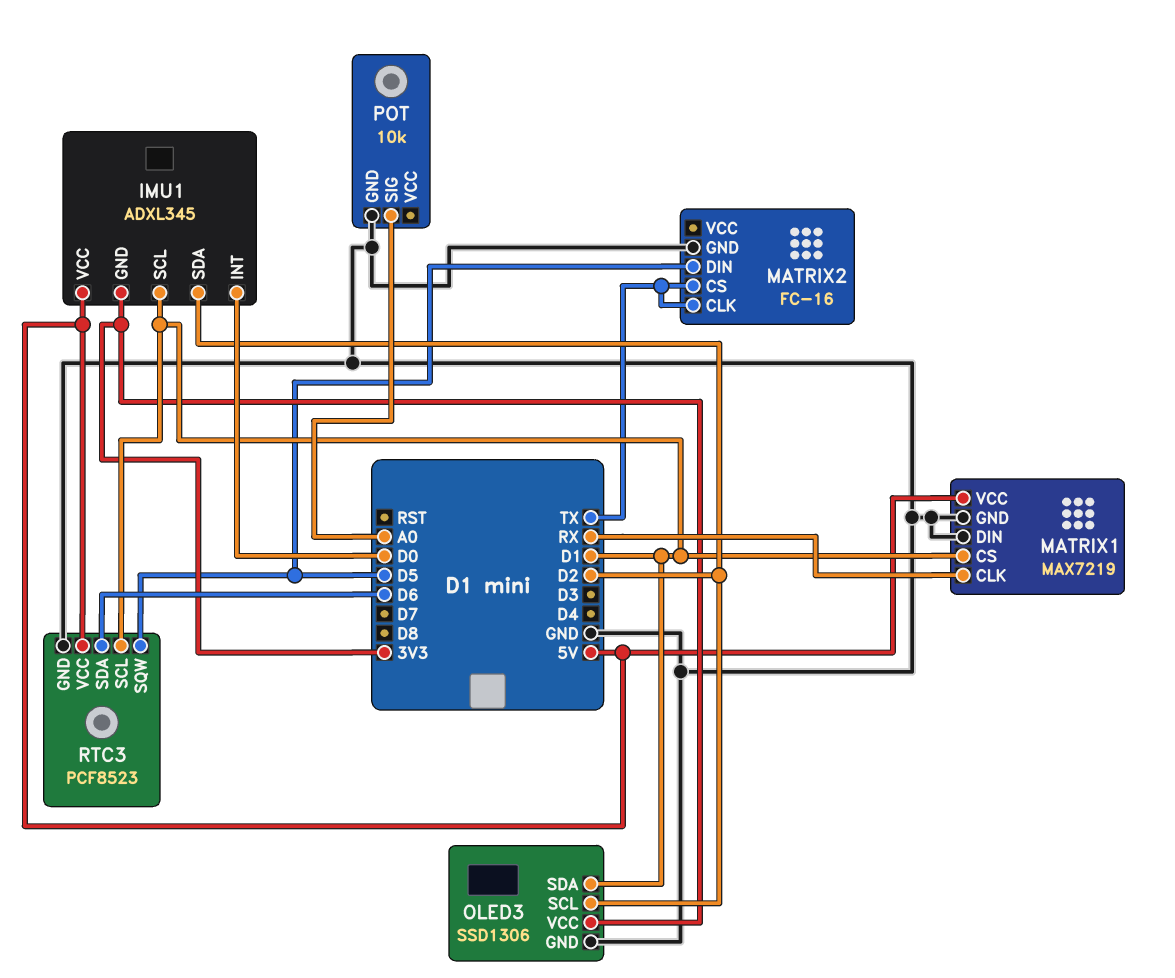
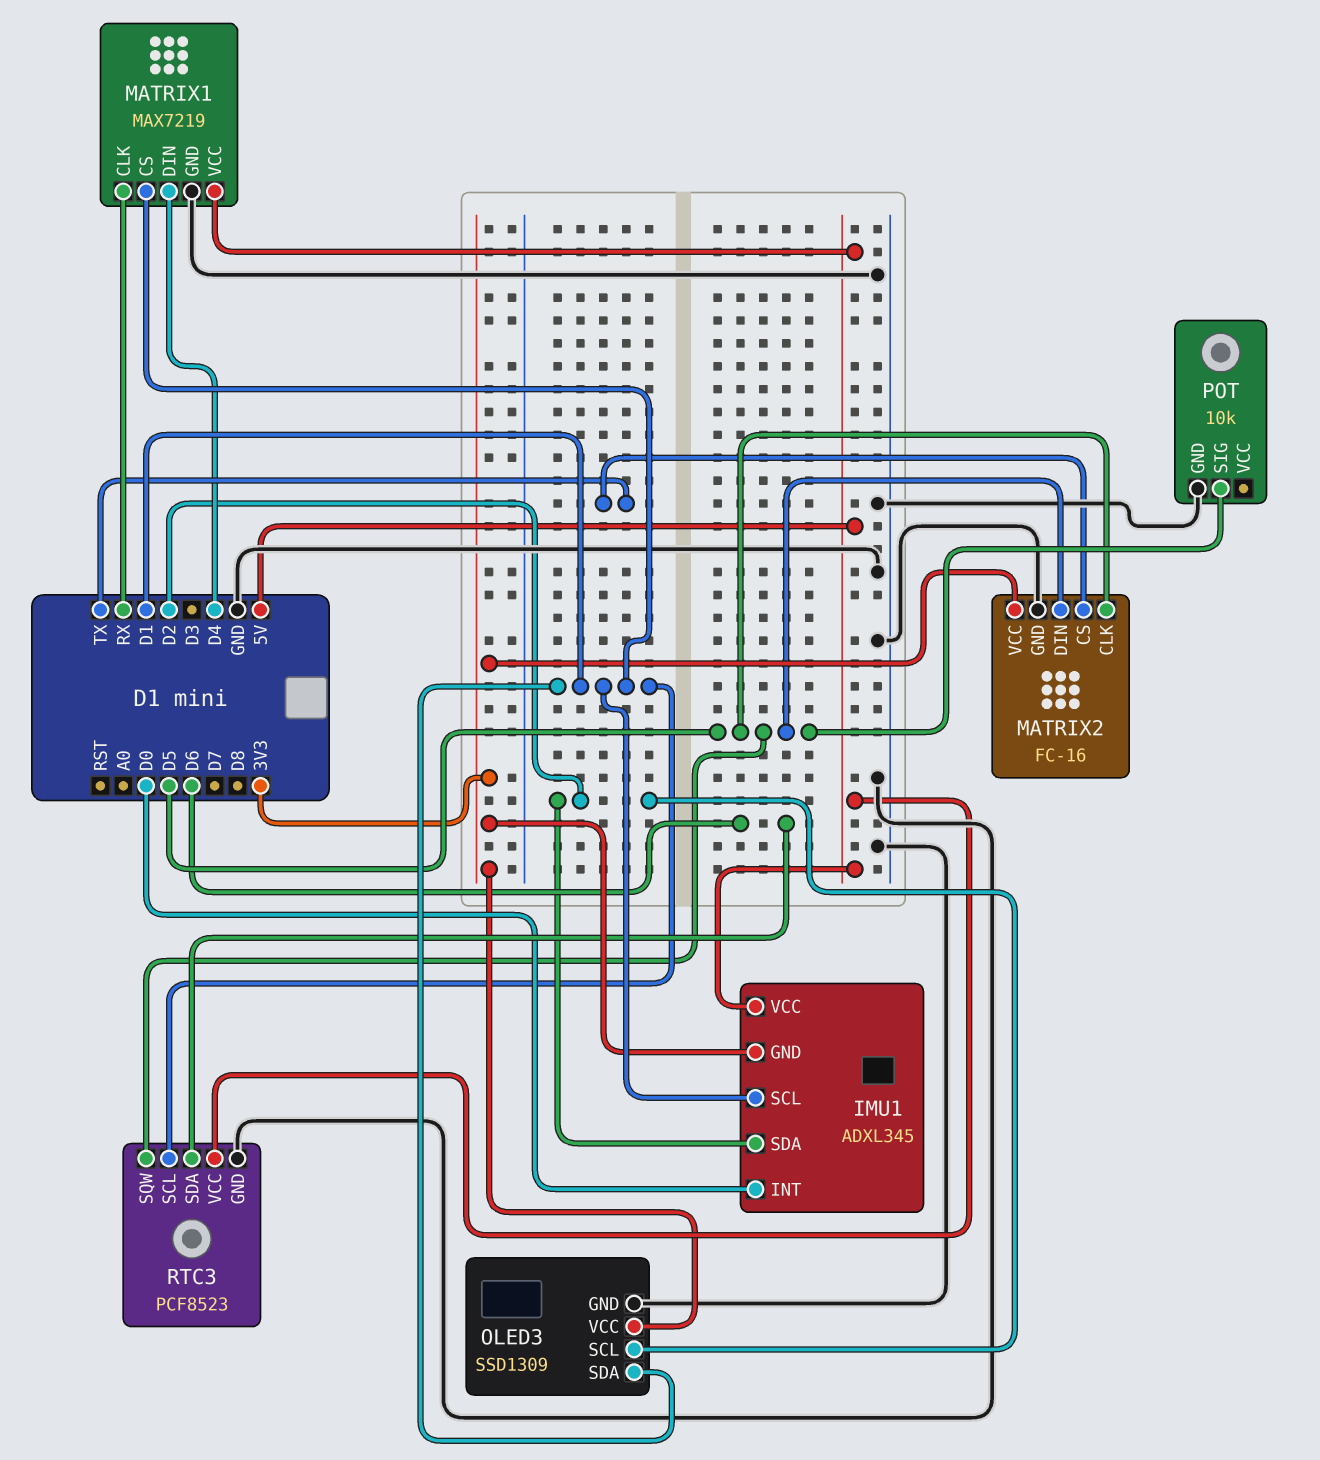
MATRIX1 pin DIN: GND -> D4
MATRIX2 pin CLK: TX -> D5
MATRIX2 pin VCC: none -> 3V3
OLED3: SSD1306 -> SSD1309
POT pin SIG: A0 -> D5

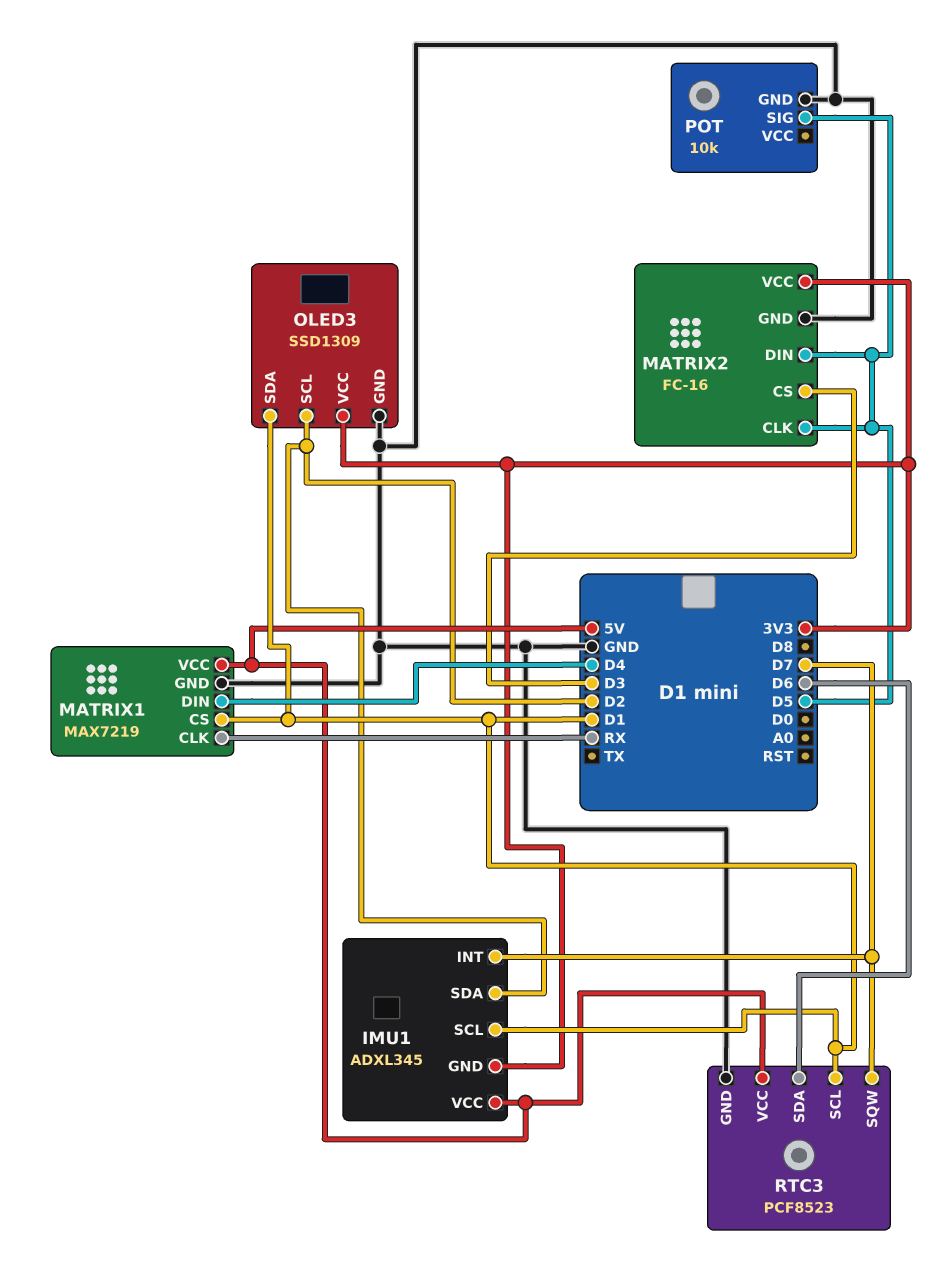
IMU1 pin INT: D0 -> D7
MATRIX2 pin CS: TX -> D3
RTC3 pin SQW: D5 -> D7

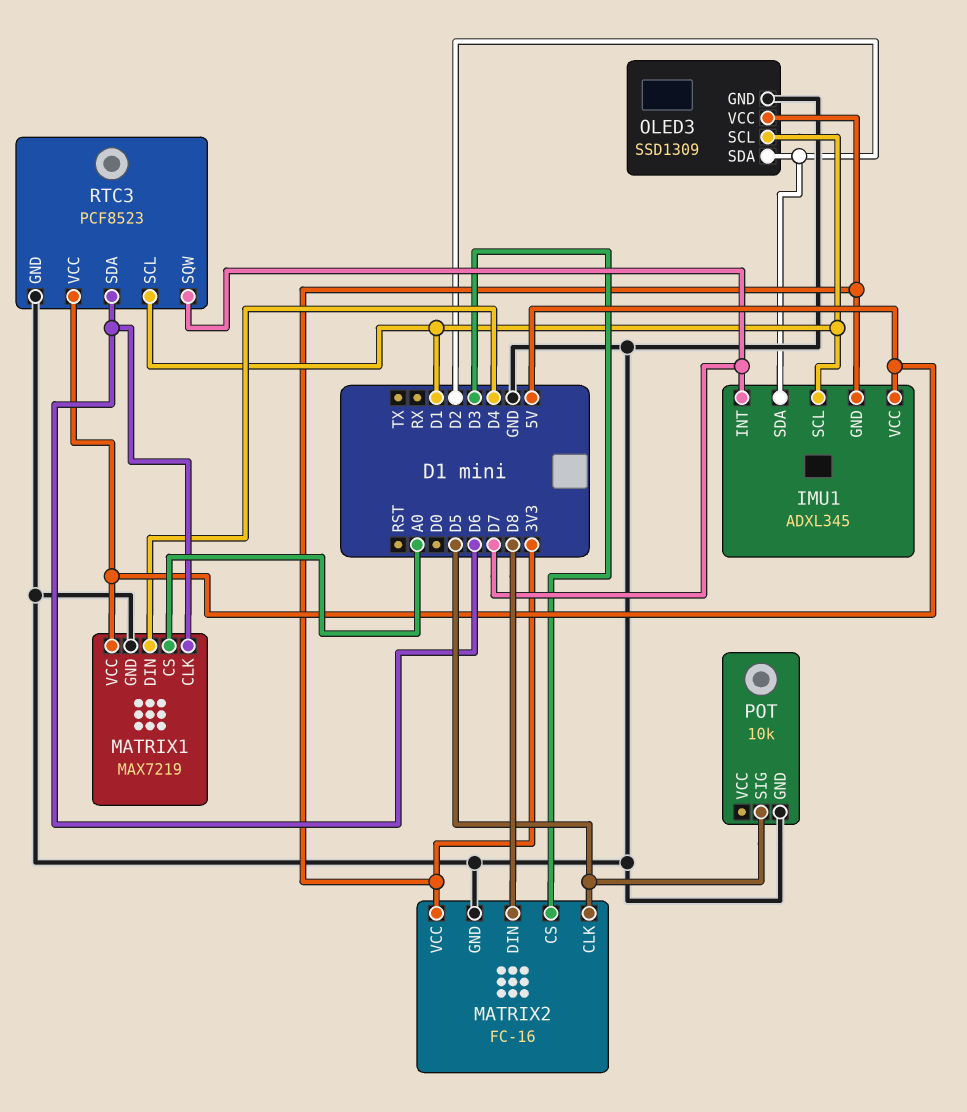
MATRIX1 pin CLK: RX -> D6
MATRIX1 pin CS: D1 -> A0
MATRIX2 pin DIN: D5 -> D8
OLED3 pin SCL: D2 -> D1
OLED3 pin SDA: D1 -> D2

